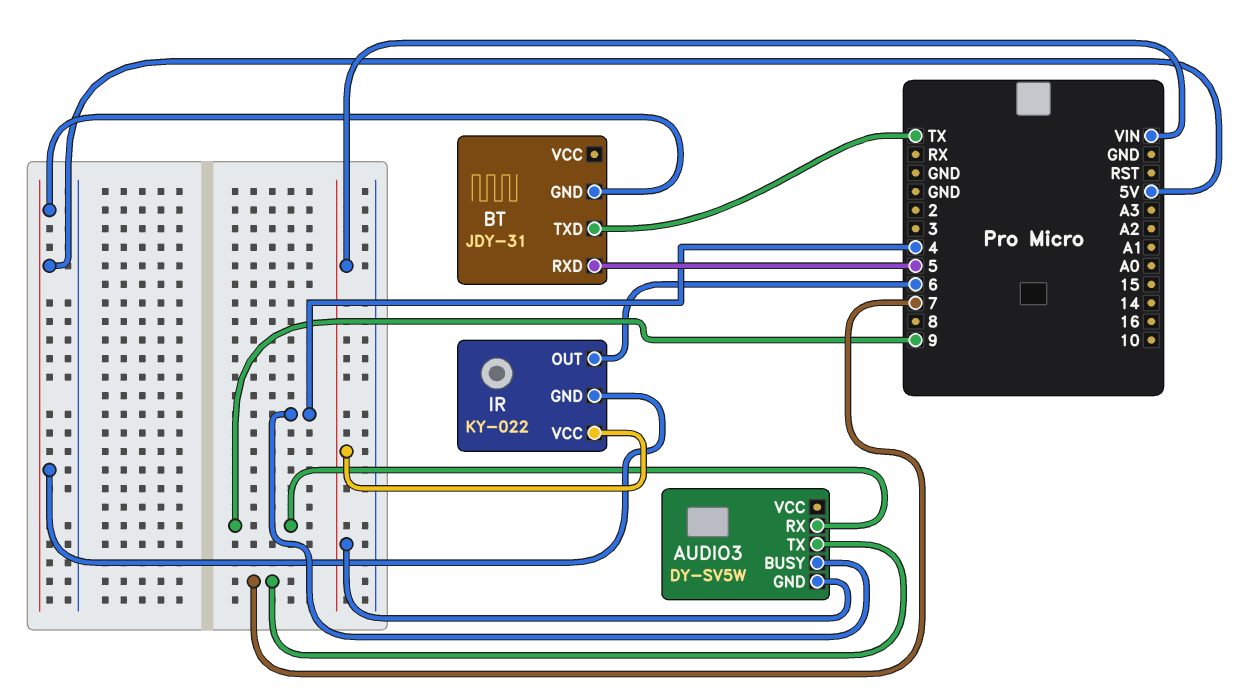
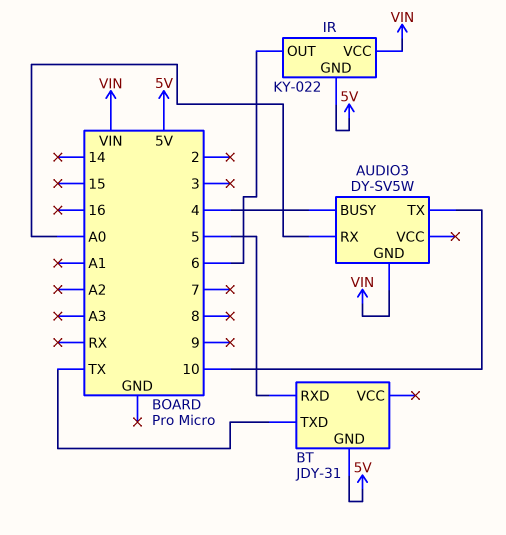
AUDIO3 pin RX: 9 -> A0
AUDIO3 pin TX: 7 -> 10

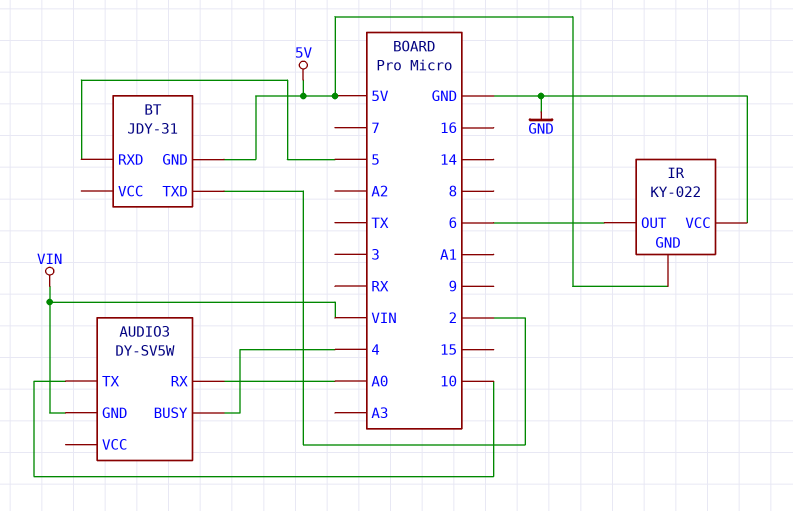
BT pin TXD: TX -> 2
IR pin VCC: VIN -> GND

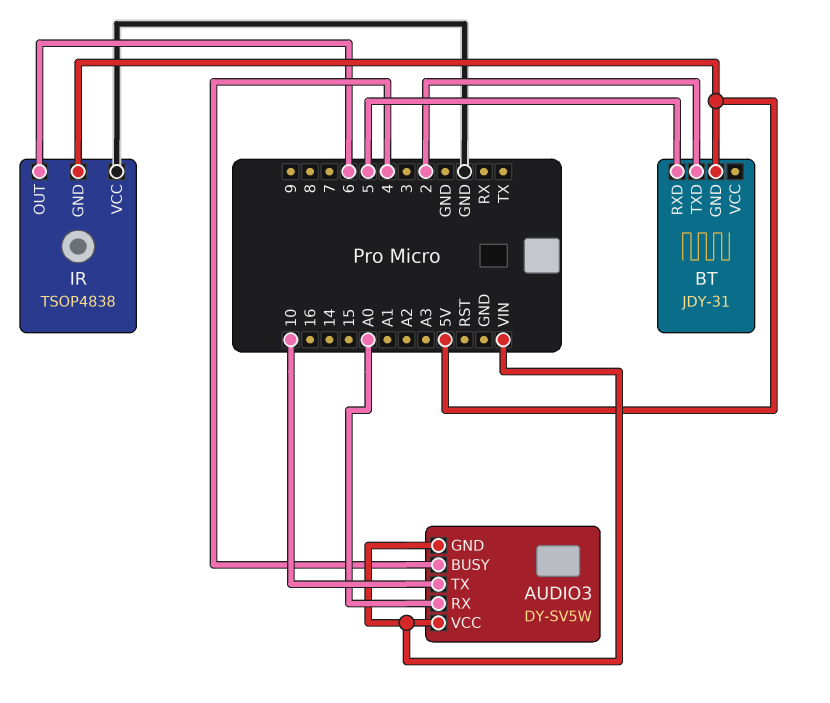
AUDIO3 pin VCC: none -> VIN
IR: KY-022 -> TSOP4838

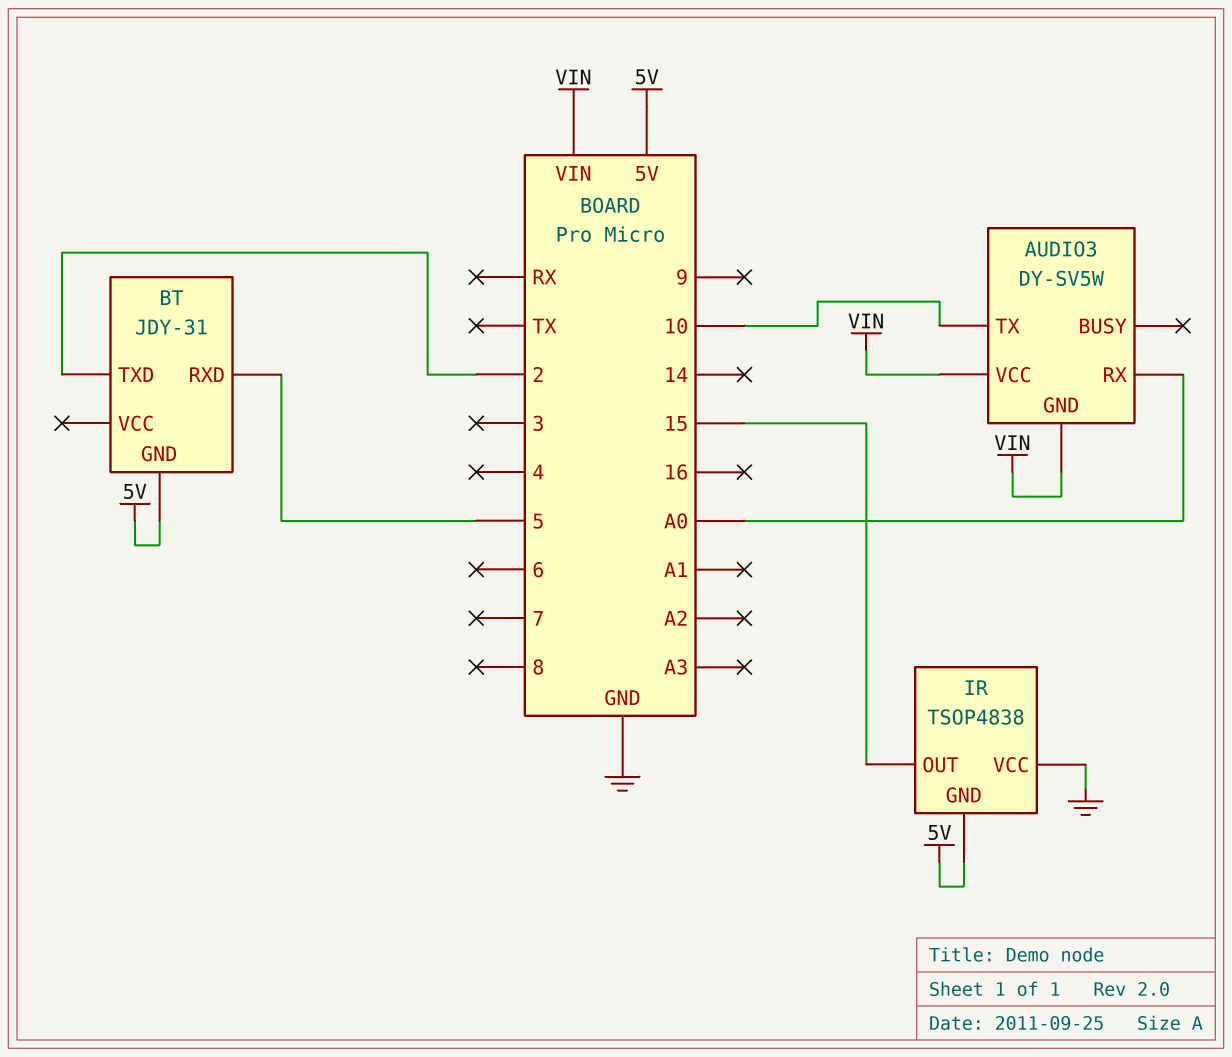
AUDIO3 pin BUSY: 4 -> none
IR pin OUT: 6 -> 15

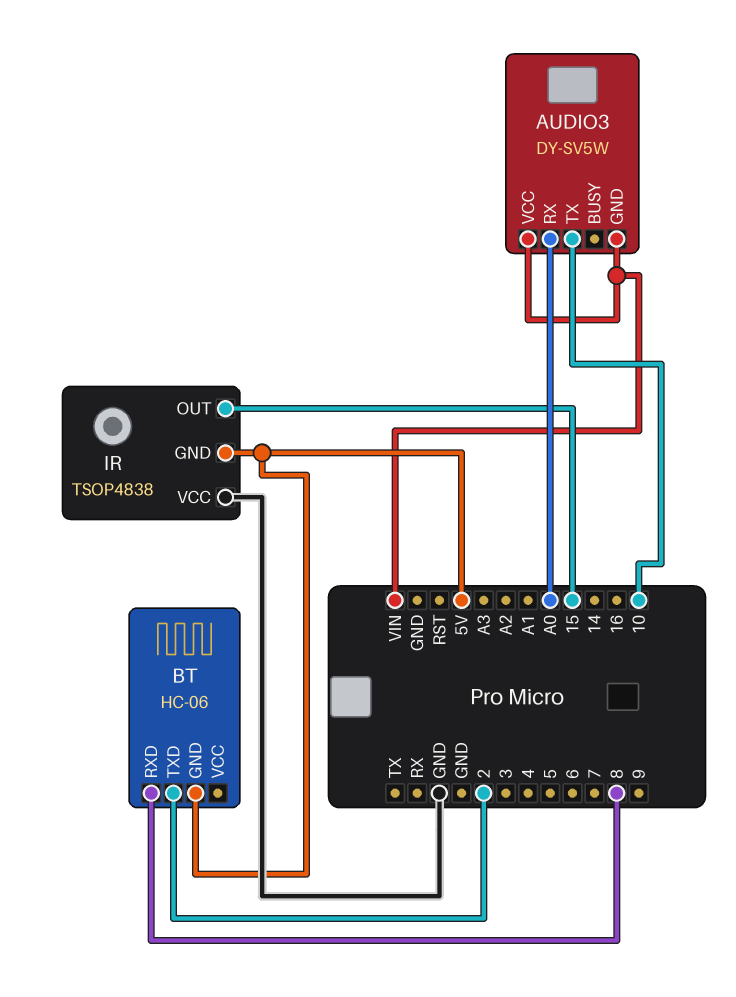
BT: JDY-31 -> HC-06
BT pin RXD: 5 -> 8

